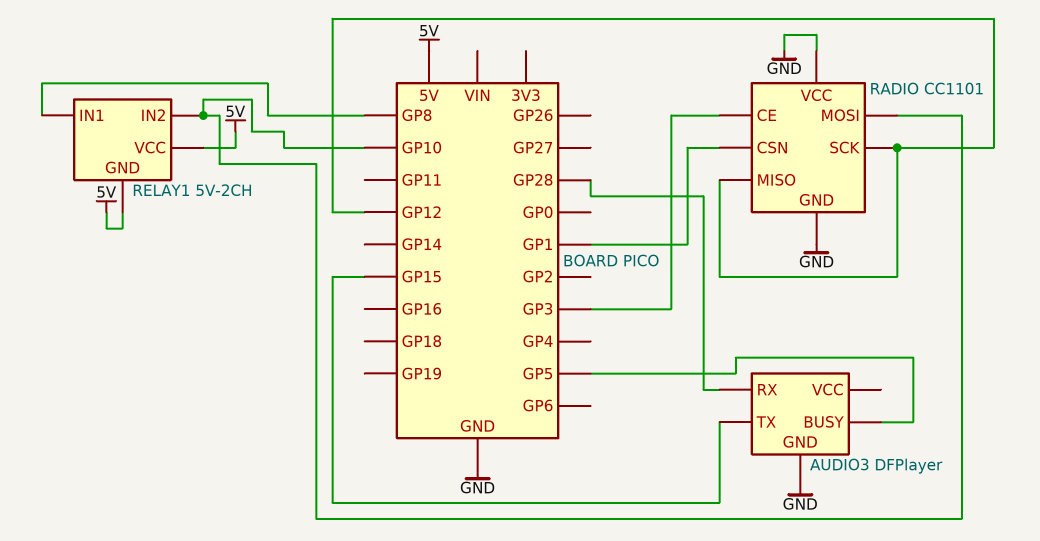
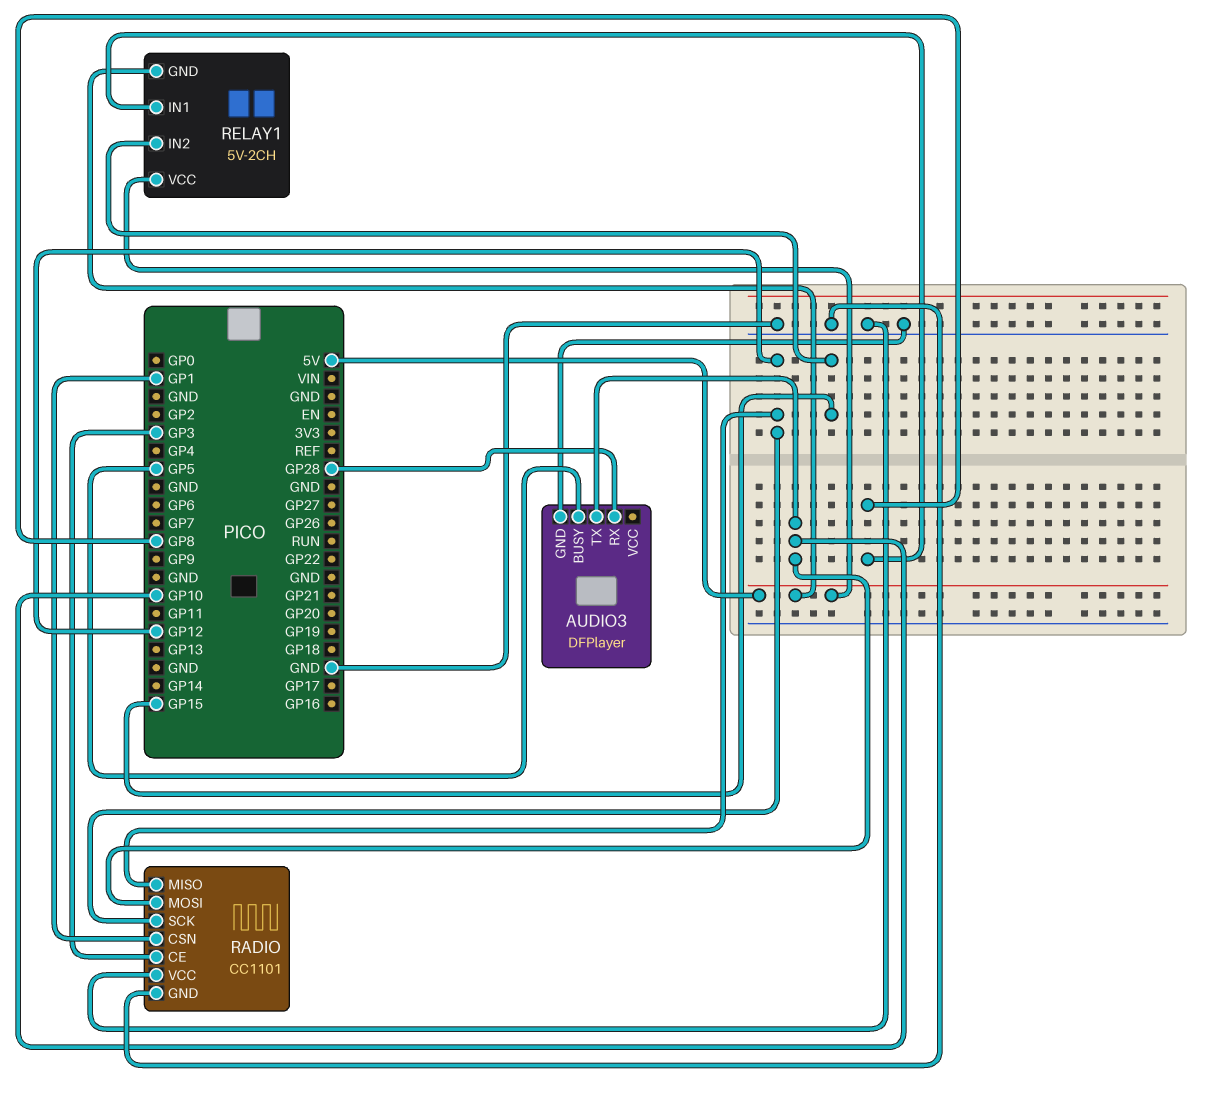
AUDIO3 pin TX: GP15 -> GP10
RELAY1 pin IN2: GP10 -> GP15

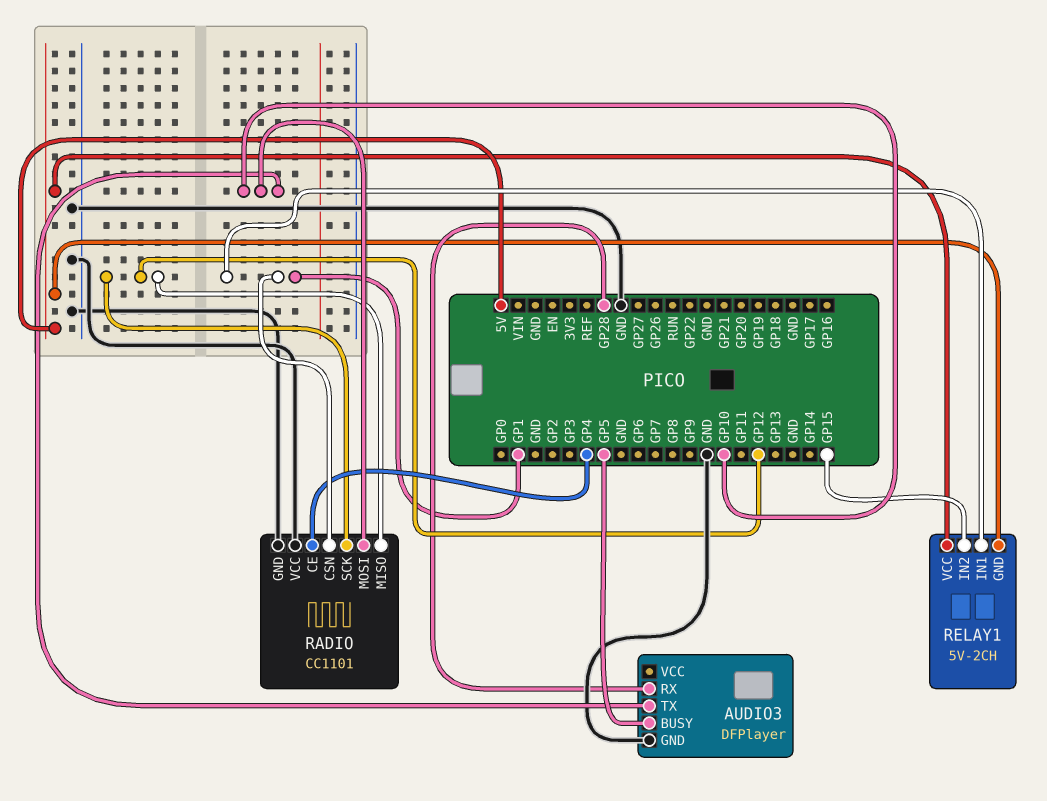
RADIO pin CE: GP3 -> GP4
RELAY1 pin IN1: GP8 -> GP1

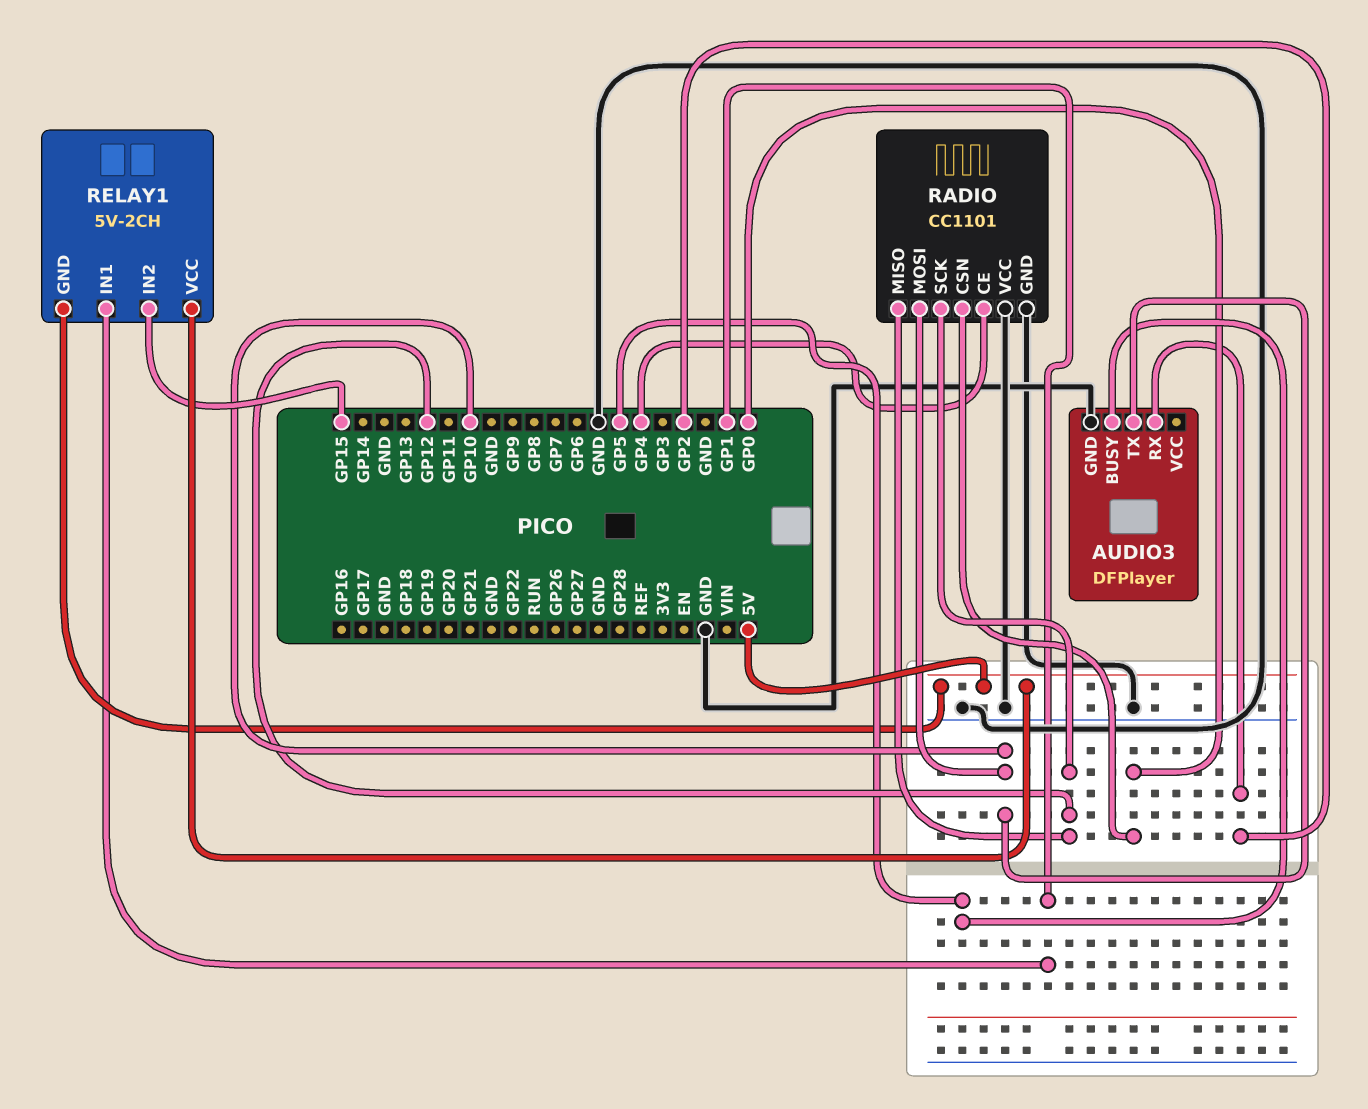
AUDIO3 pin RX: GP28 -> GP2
RADIO pin CSN: GP1 -> GP0

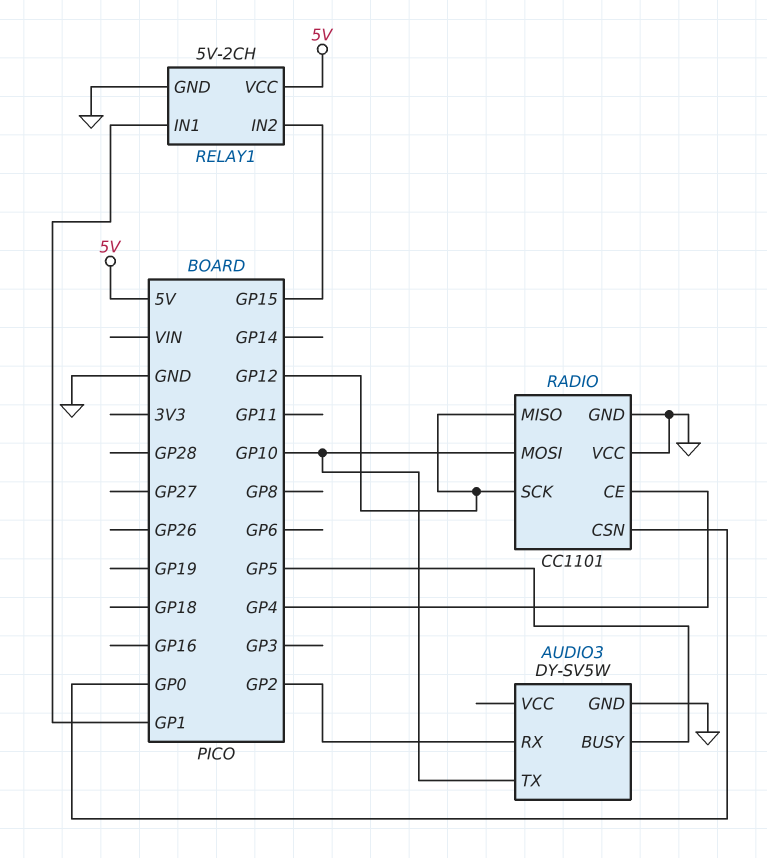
AUDIO3: DFPlayer -> DY-SV5W
RELAY1 pin GND: 5V -> GND

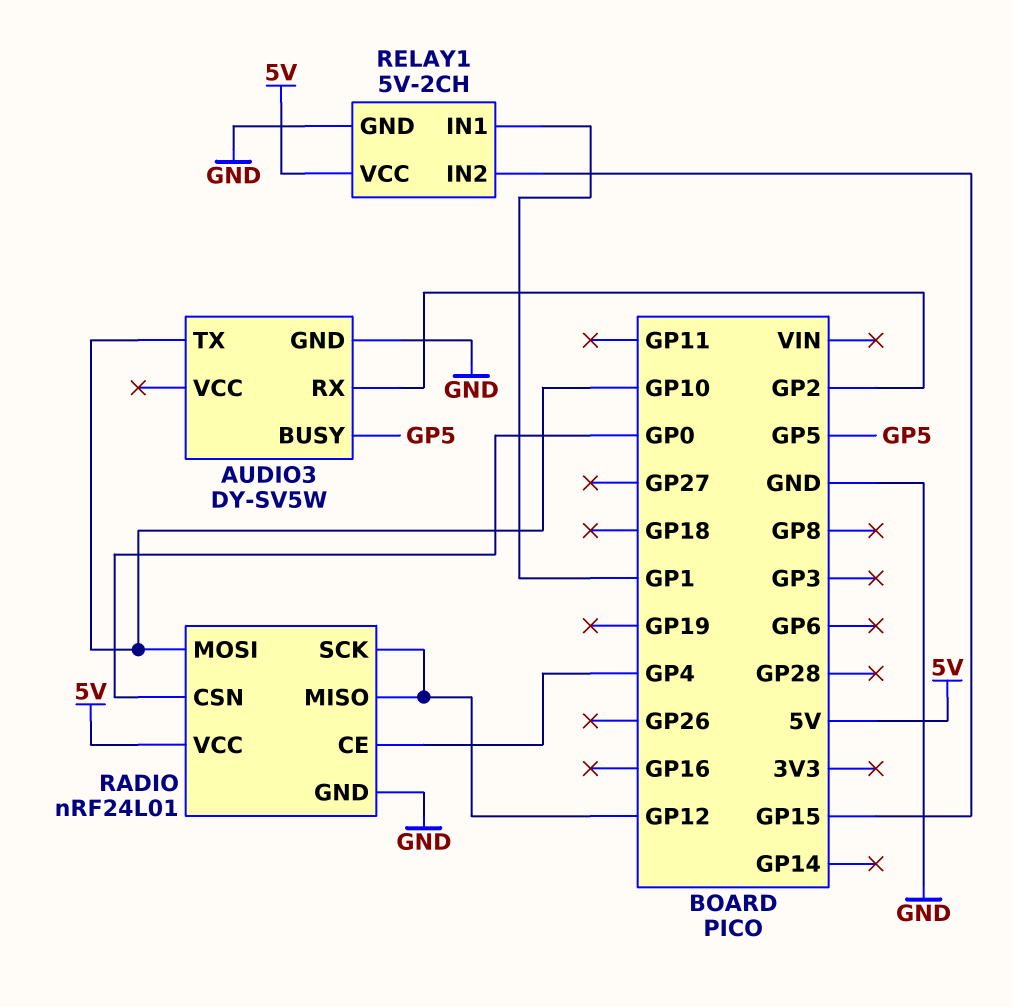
RADIO: CC1101 -> nRF24L01
RADIO pin VCC: GND -> 5V

